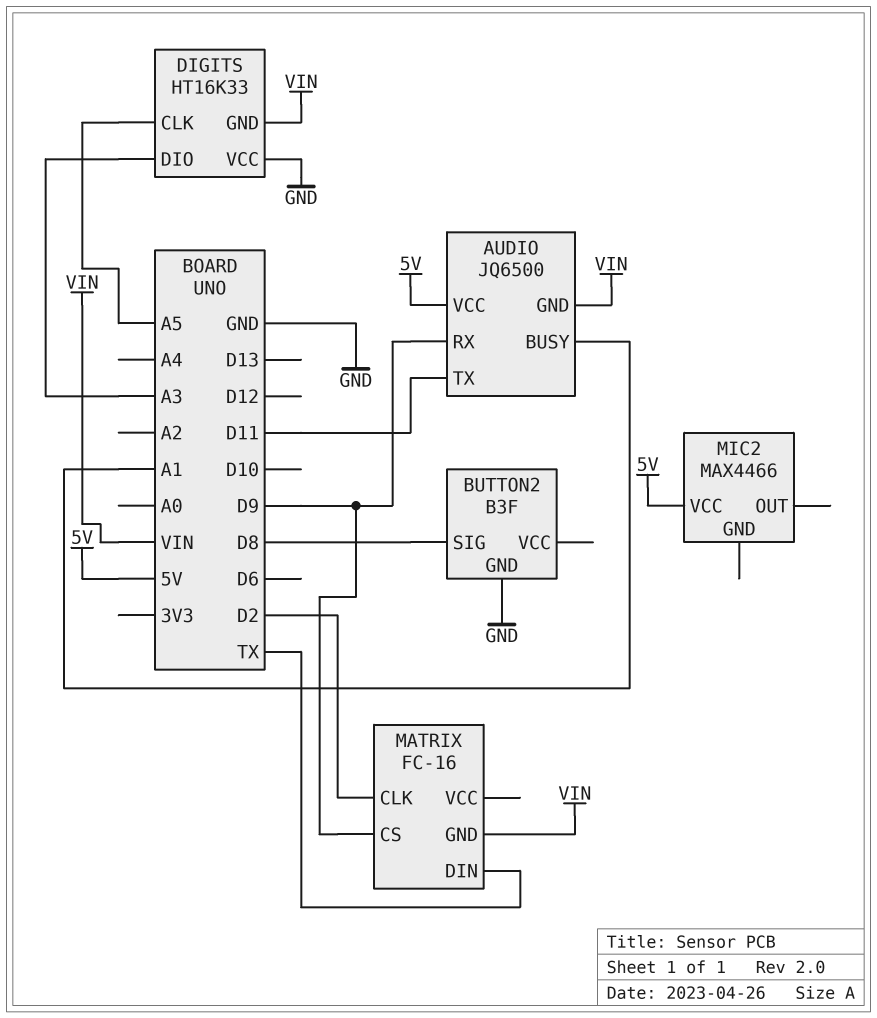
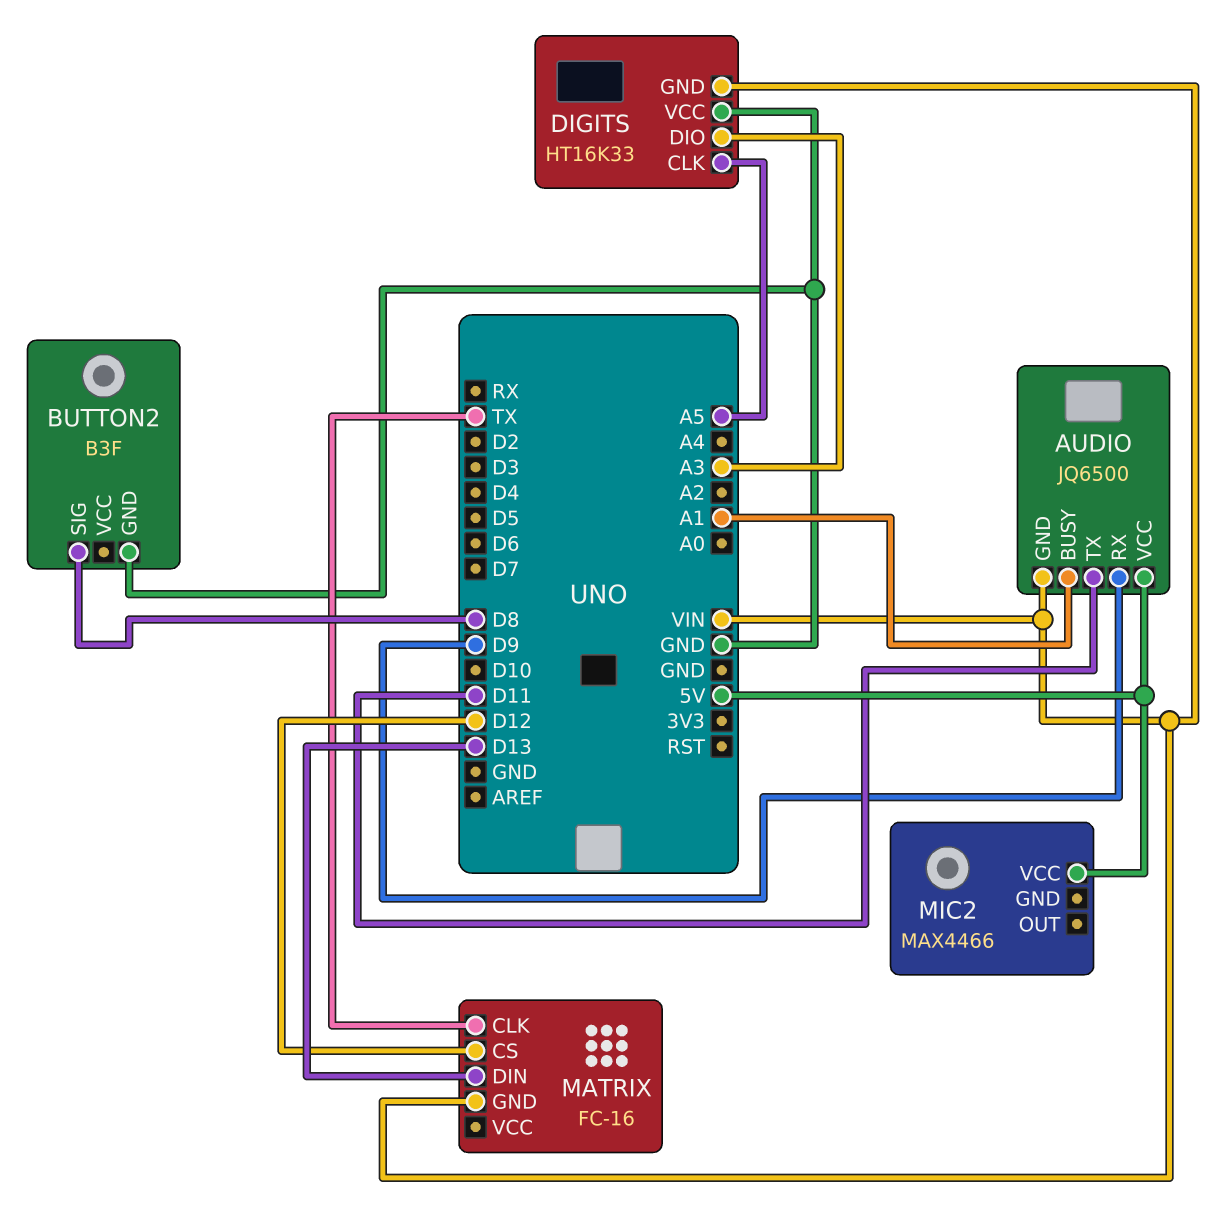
MATRIX pin CLK: D2 -> TX
MATRIX pin CS: D9 -> D12
MATRIX pin DIN: TX -> D13

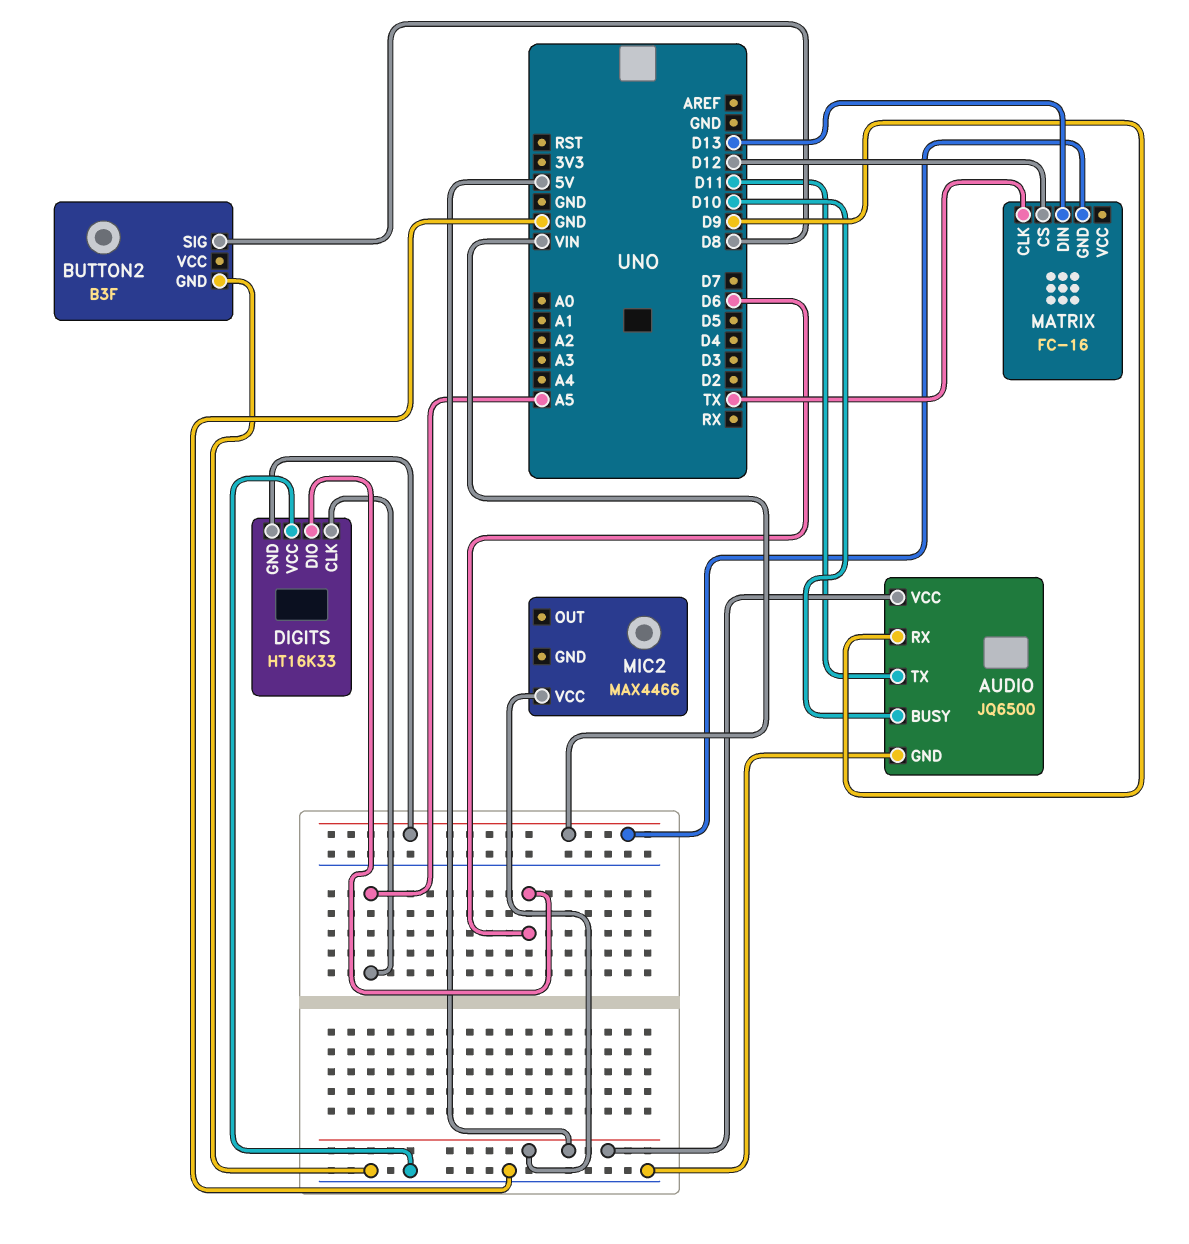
AUDIO pin BUSY: A1 -> D10
AUDIO pin GND: VIN -> GND
DIGITS pin DIO: A3 -> D6

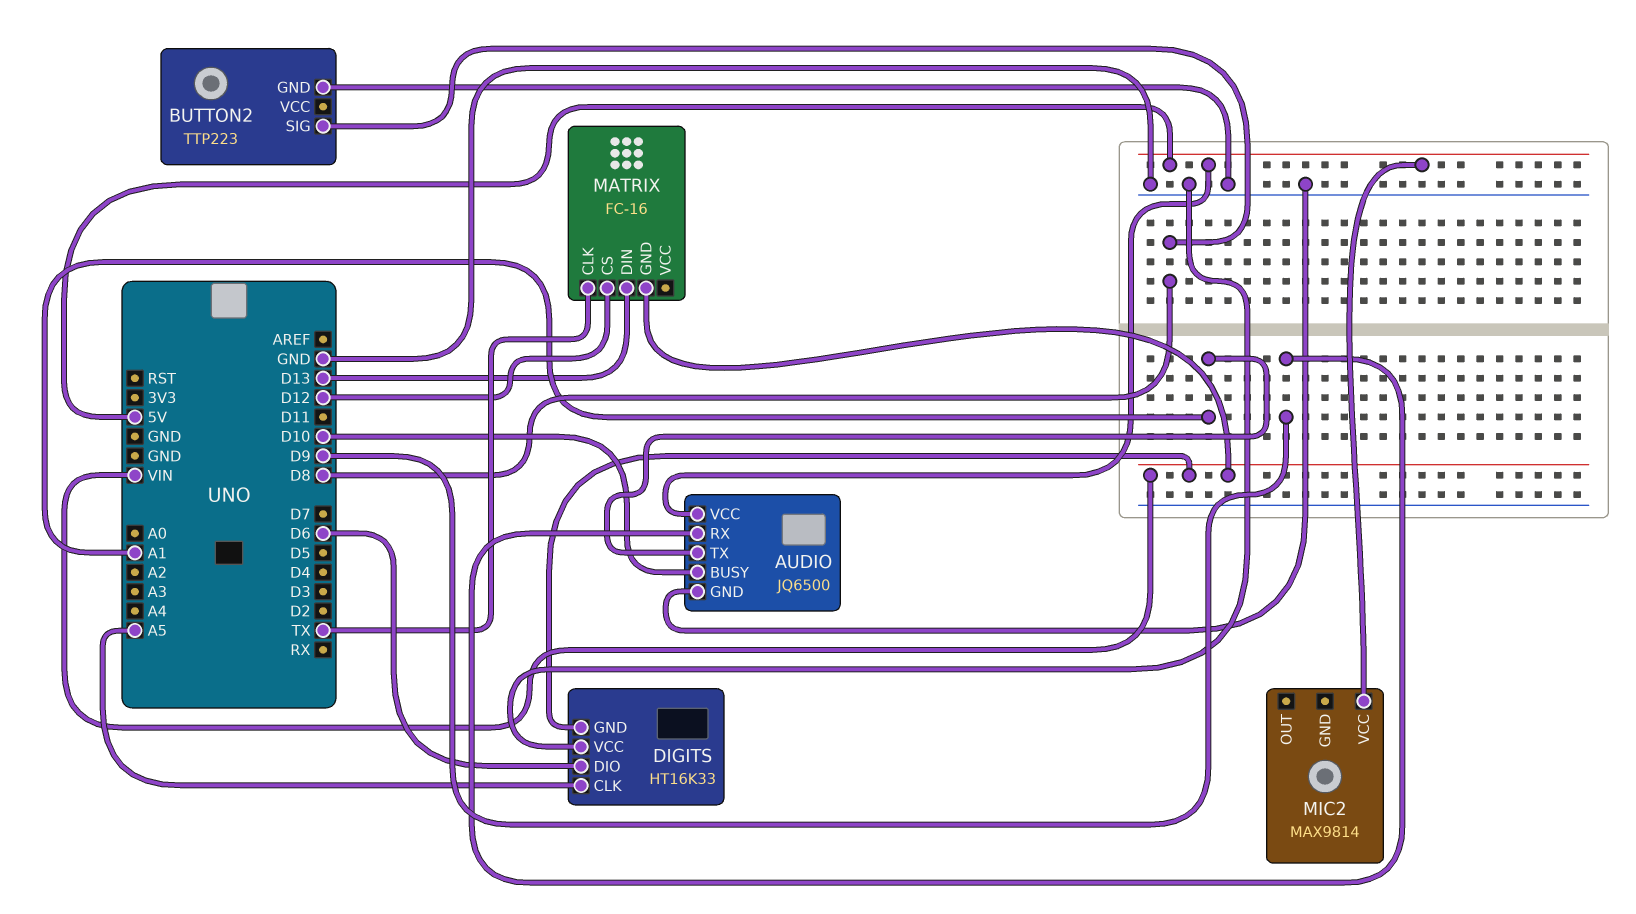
AUDIO pin TX: D11 -> A1
BUTTON2: B3F -> TTP223
MIC2: MAX4466 -> MAX9814

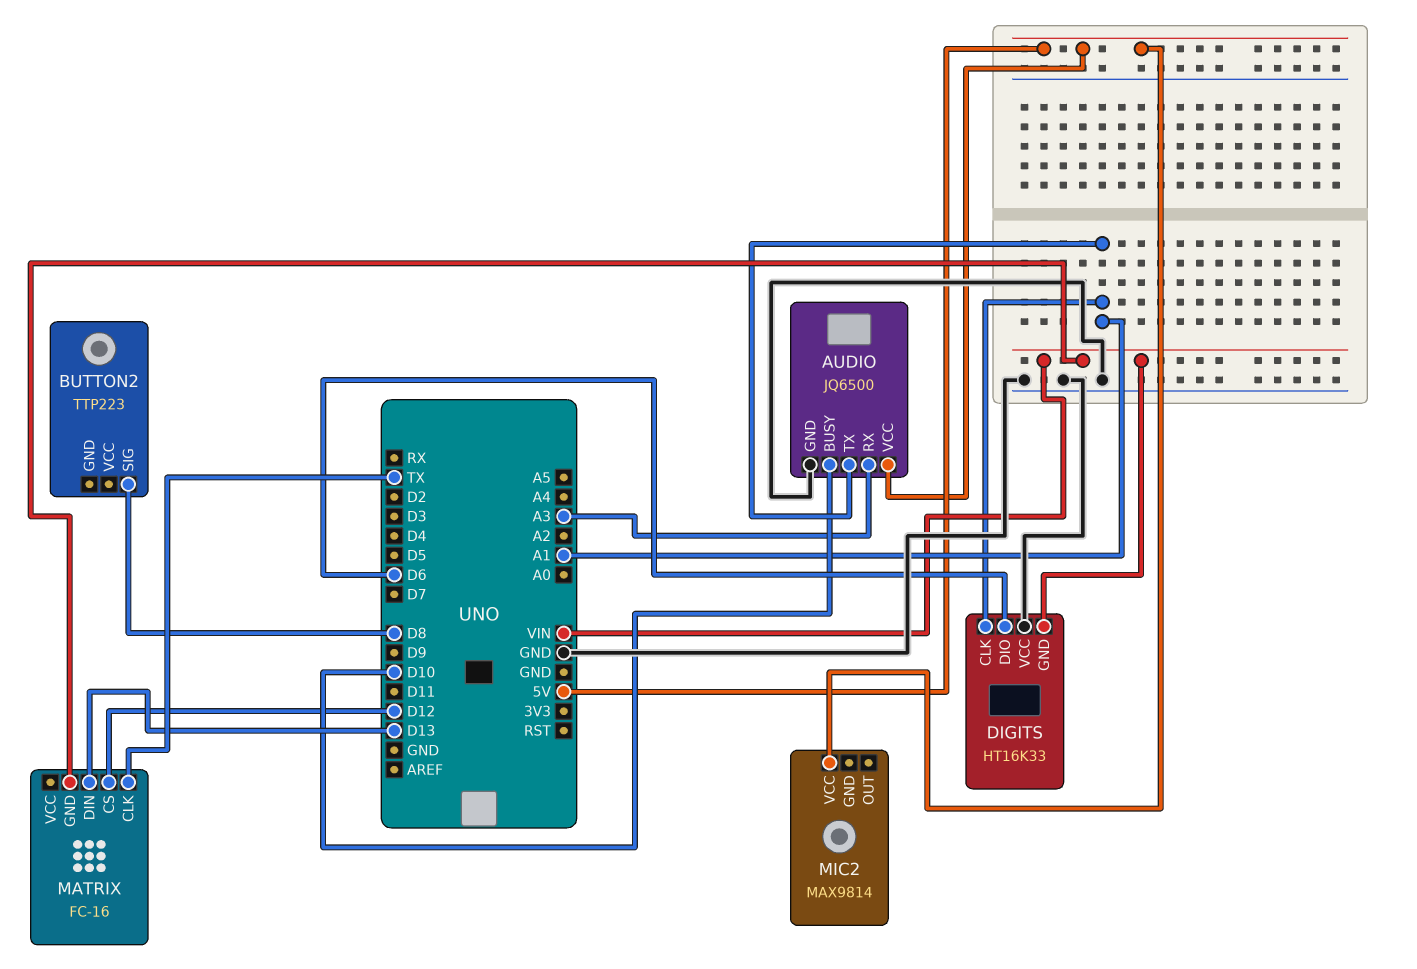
AUDIO pin RX: D9 -> A3
BUTTON2 pin GND: GND -> none
DIGITS pin CLK: A5 -> A1

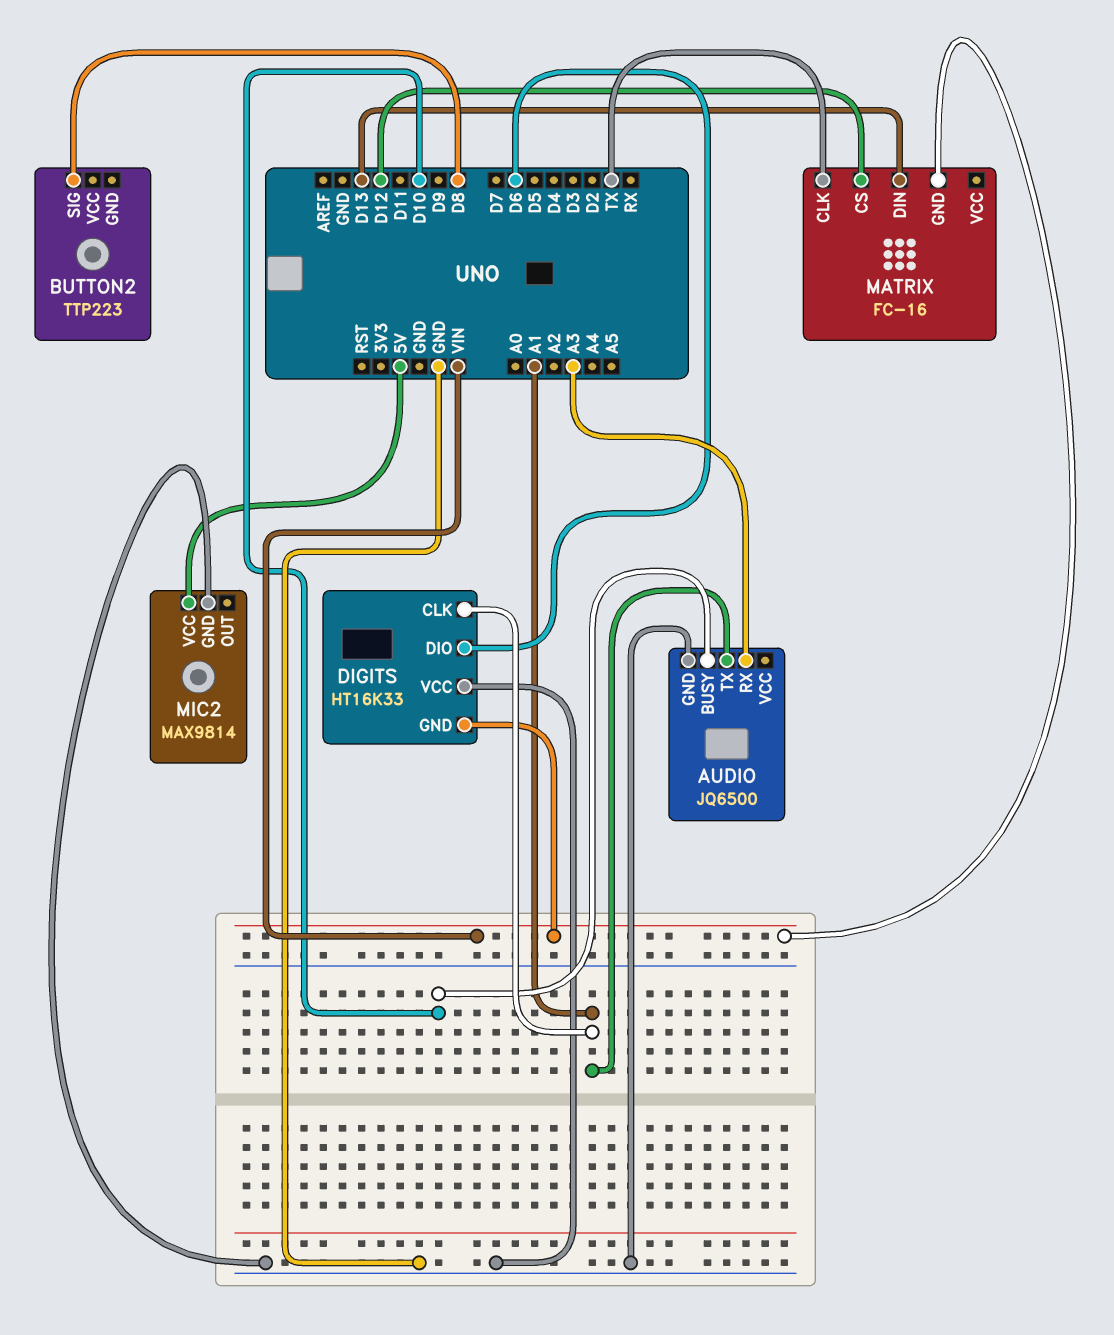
AUDIO pin VCC: 5V -> none
MIC2 pin GND: none -> GND

